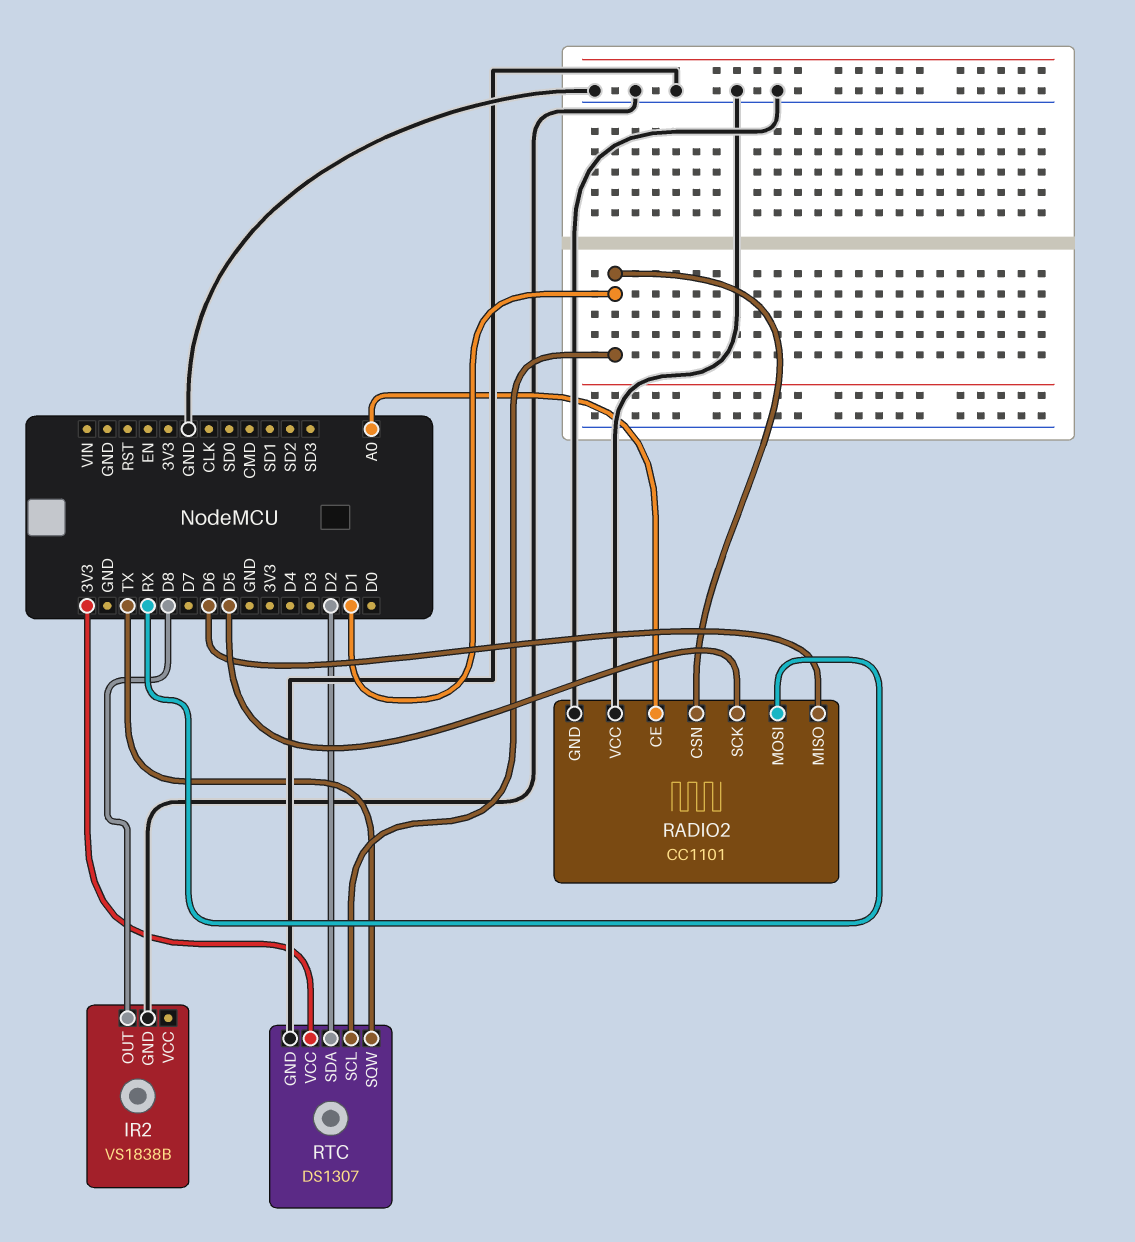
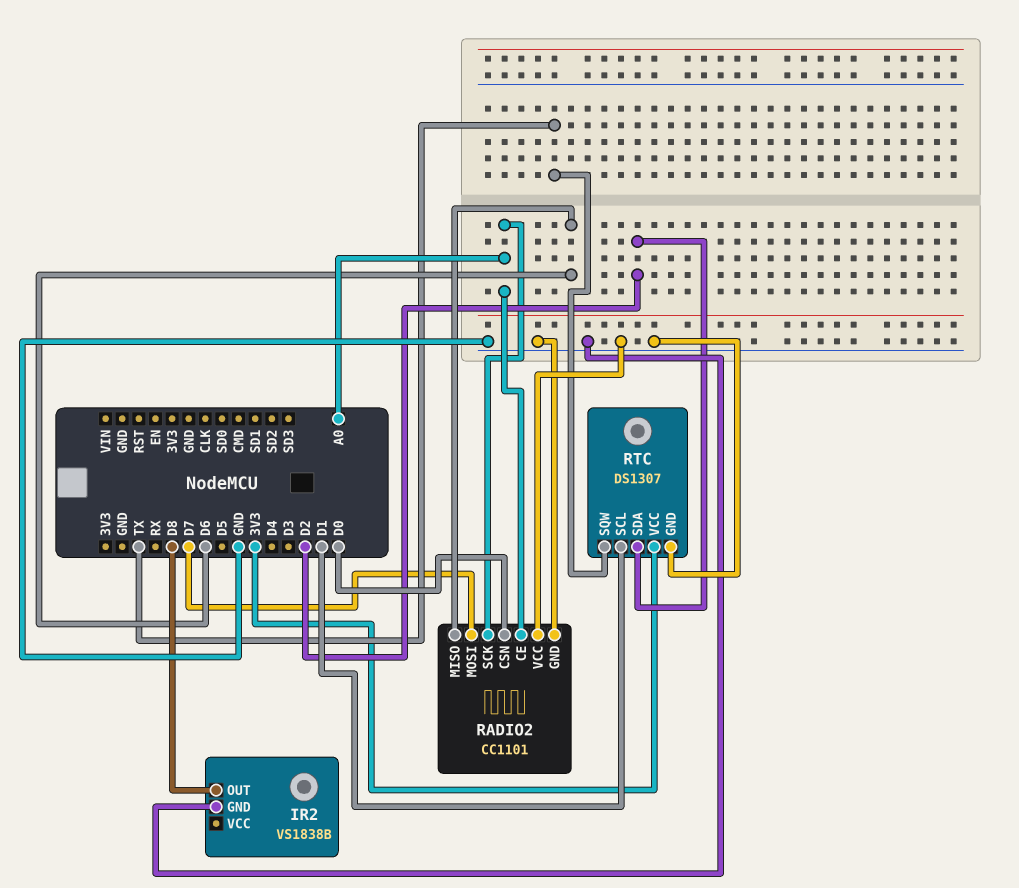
RADIO2 pin CSN: D1 -> D0
RADIO2 pin MOSI: RX -> D7
RADIO2 pin SCK: D5 -> A0

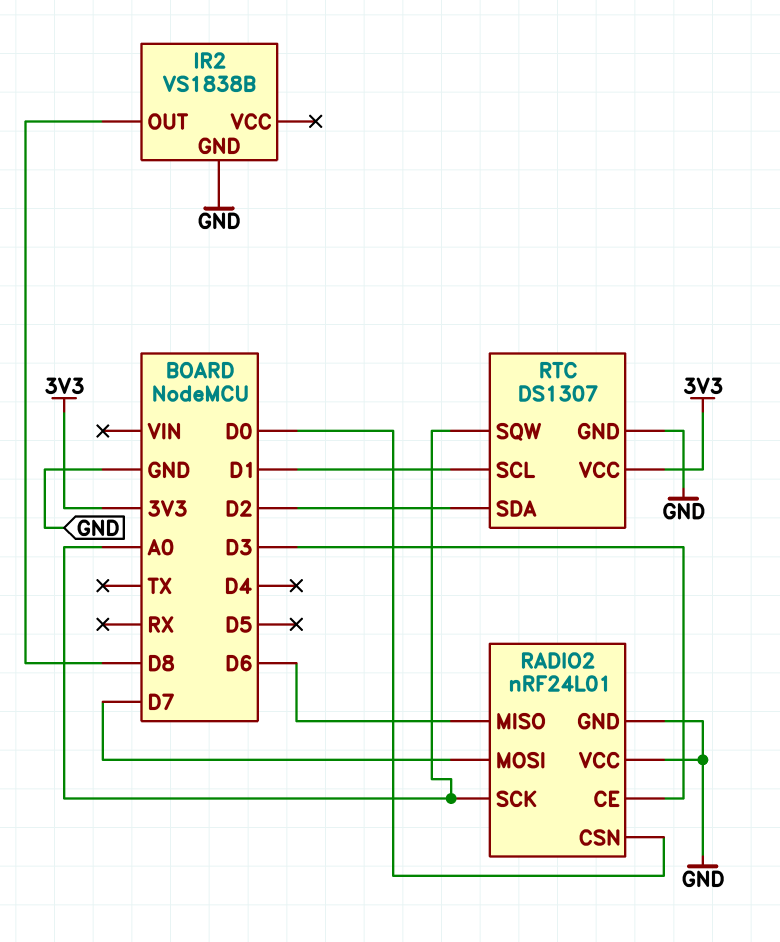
RADIO2: CC1101 -> nRF24L01
RADIO2 pin CE: A0 -> D3
RTC pin SQW: TX -> A0

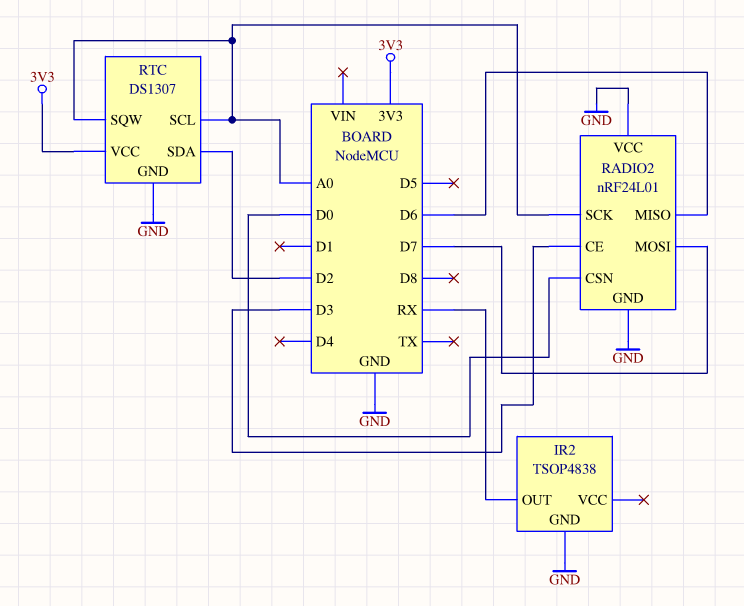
IR2: VS1838B -> TSOP4838
IR2 pin OUT: D8 -> RX
RTC pin SCL: D1 -> A0

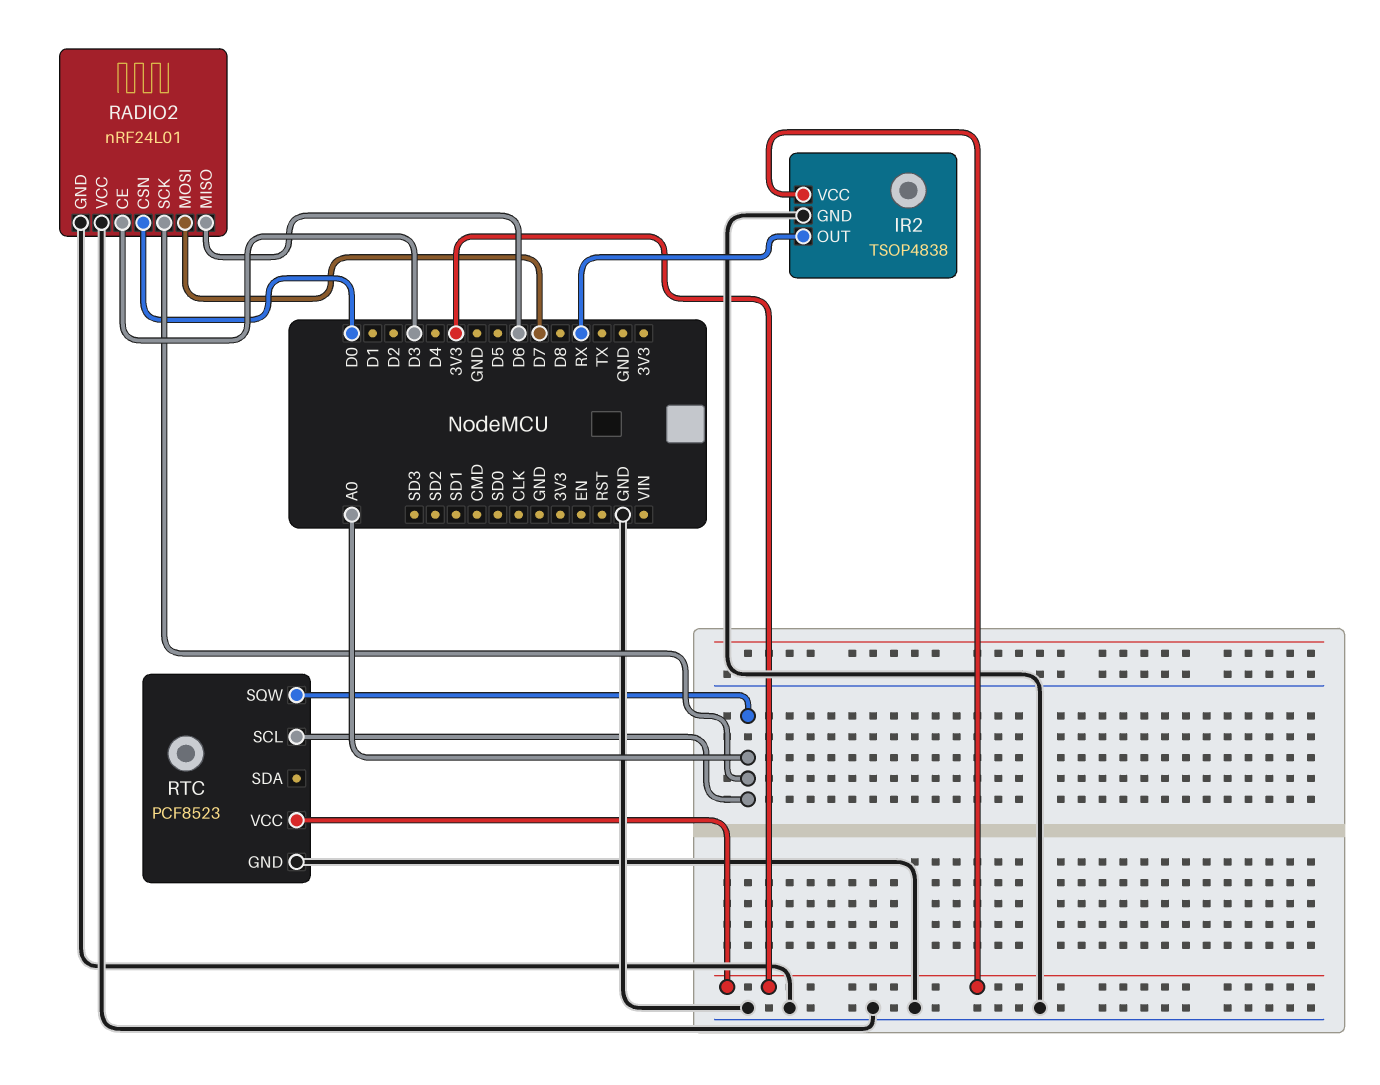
IR2 pin VCC: none -> 3V3
RTC: DS1307 -> PCF8523
RTC pin SDA: D2 -> none

